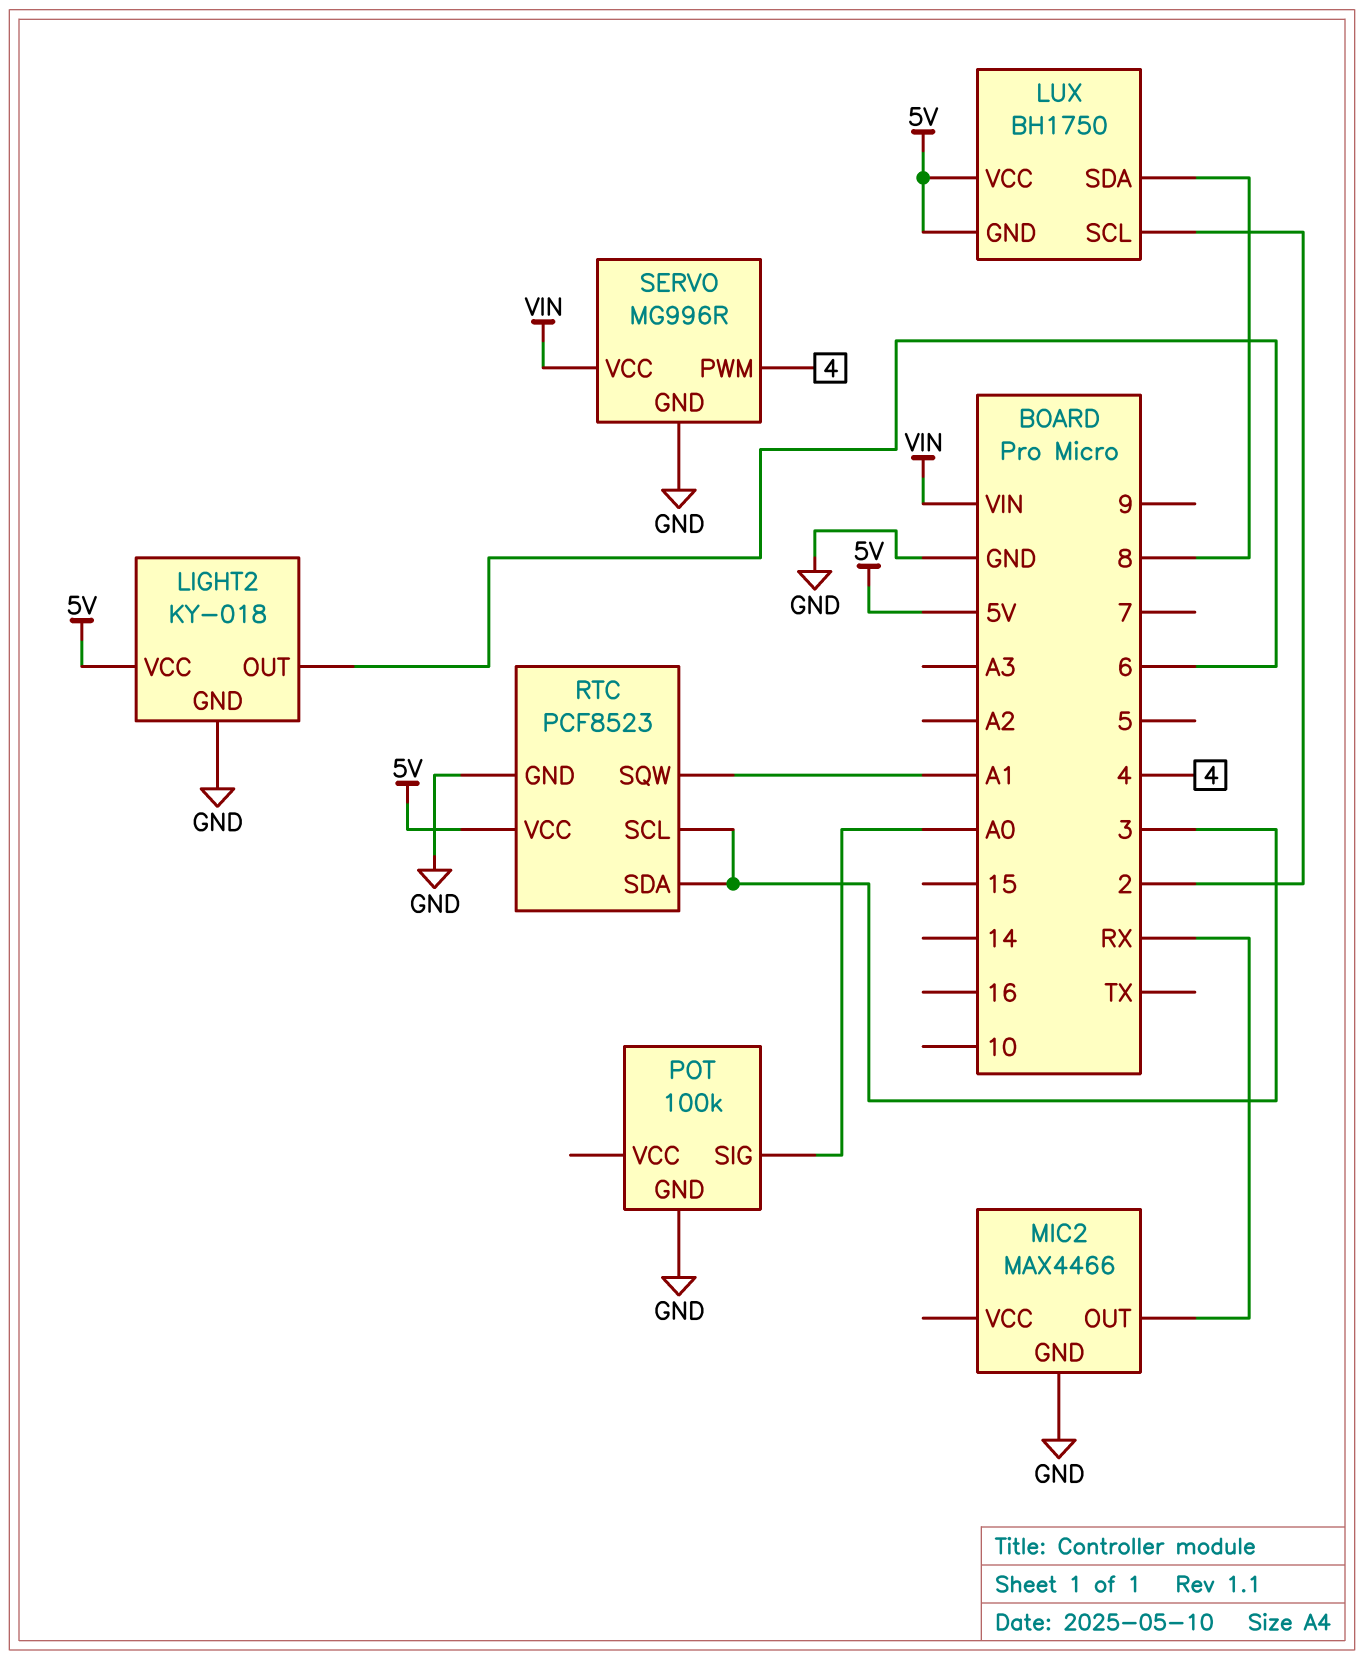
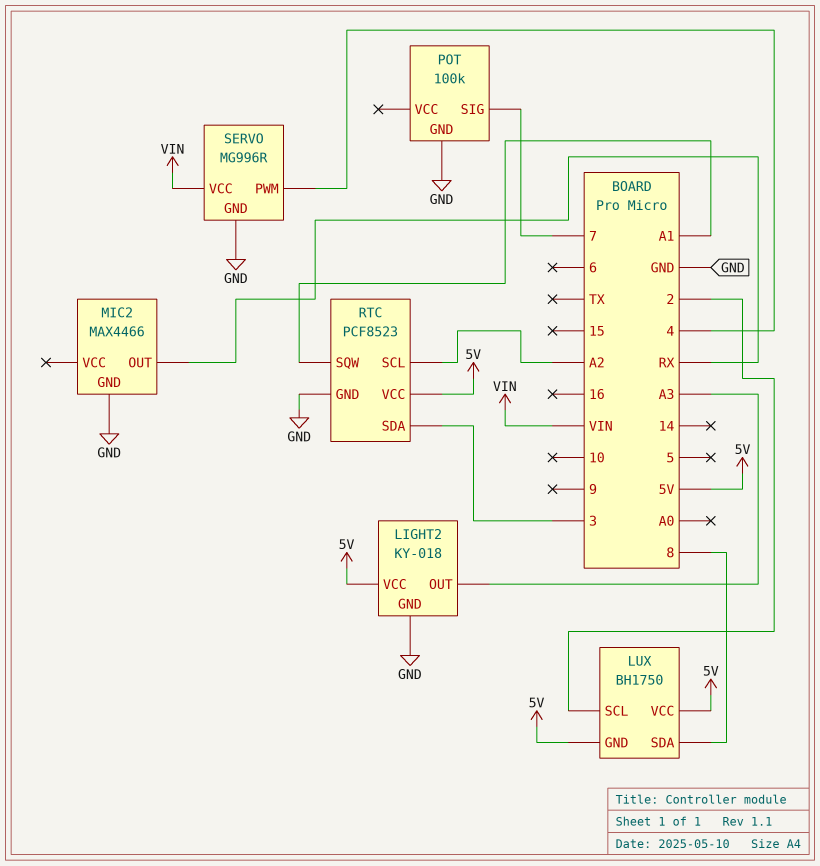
LIGHT2 pin OUT: 6 -> A3
POT pin SIG: A0 -> 7
RTC pin SCL: 3 -> A2

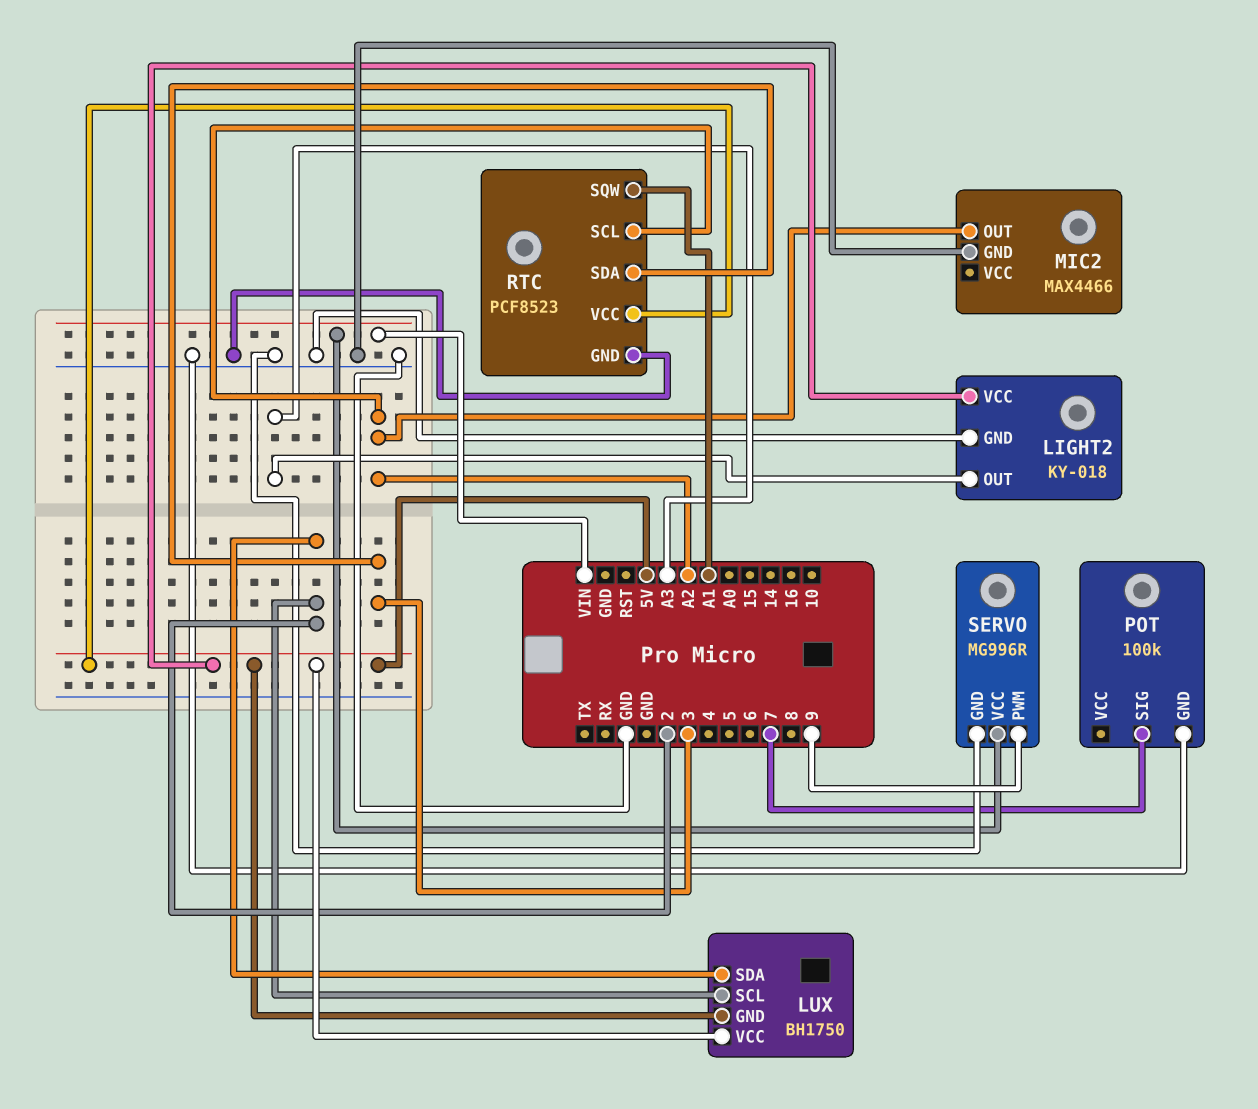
LUX pin SDA: 8 -> 2
MIC2 pin OUT: RX -> A2
SERVO pin PWM: 4 -> 9

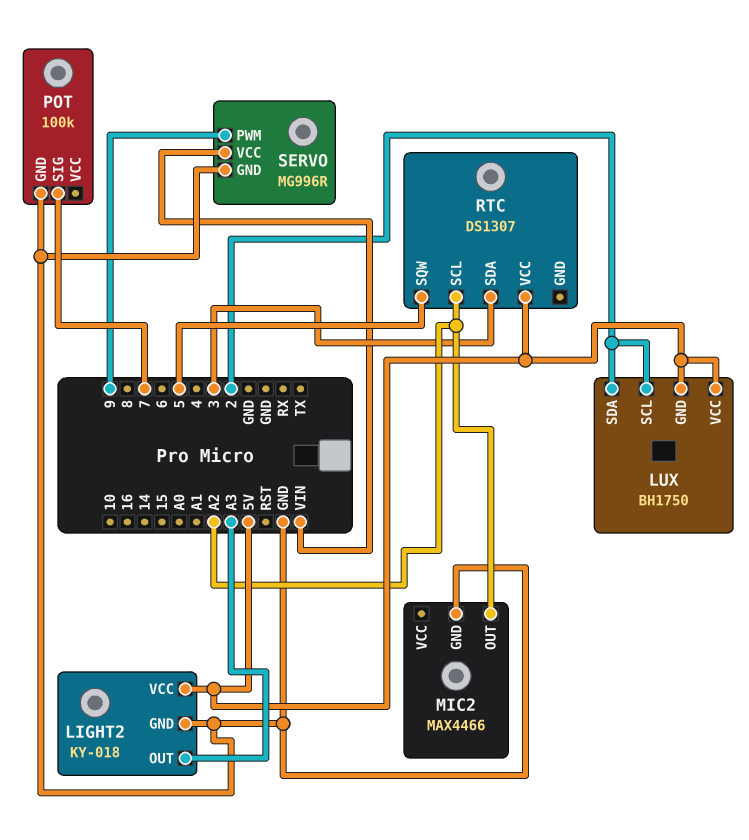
RTC: PCF8523 -> DS1307
RTC pin GND: GND -> none
RTC pin SQW: A1 -> 5

